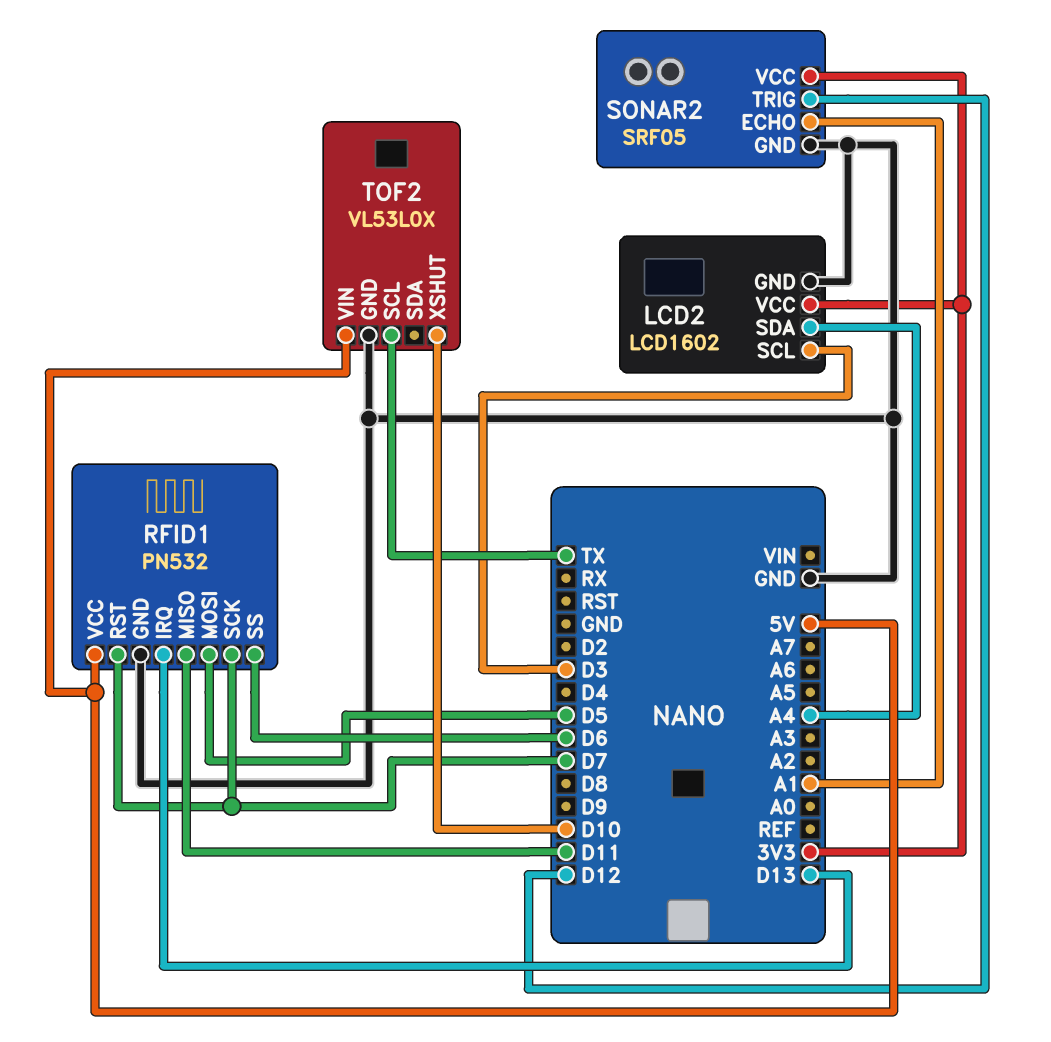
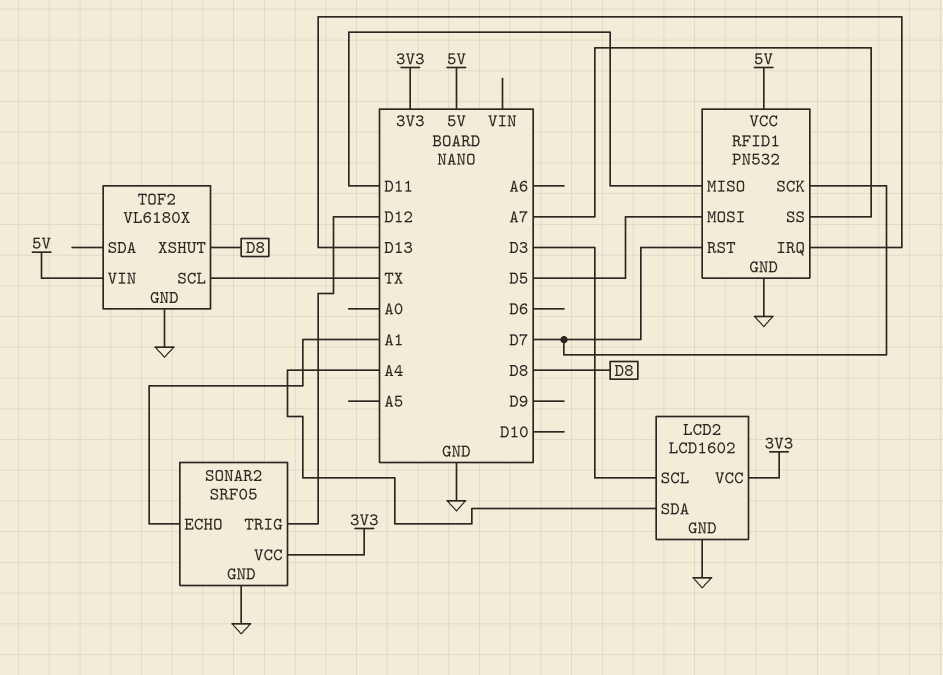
RFID1 pin SS: D6 -> A7
TOF2: VL53L0X -> VL6180X
TOF2 pin XSHUT: D10 -> D8

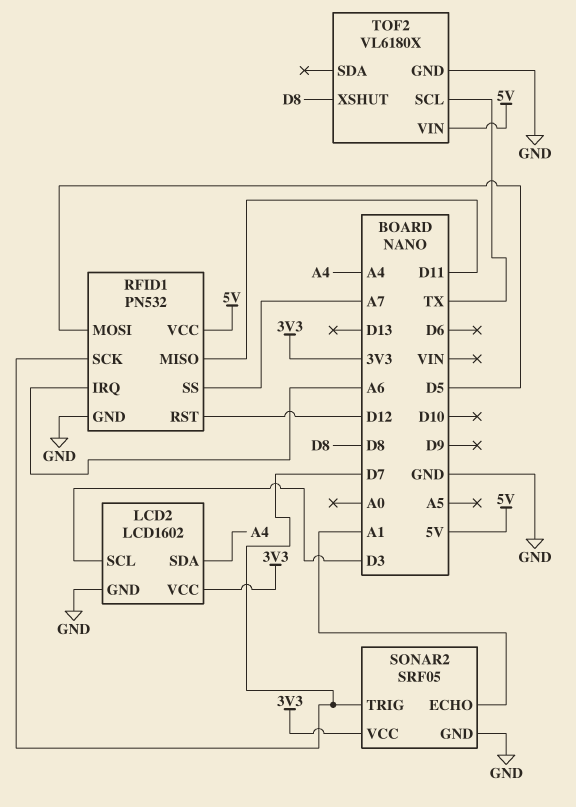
RFID1 pin IRQ: D13 -> A6
RFID1 pin RST: D7 -> D12
SONAR2 pin TRIG: D12 -> D7

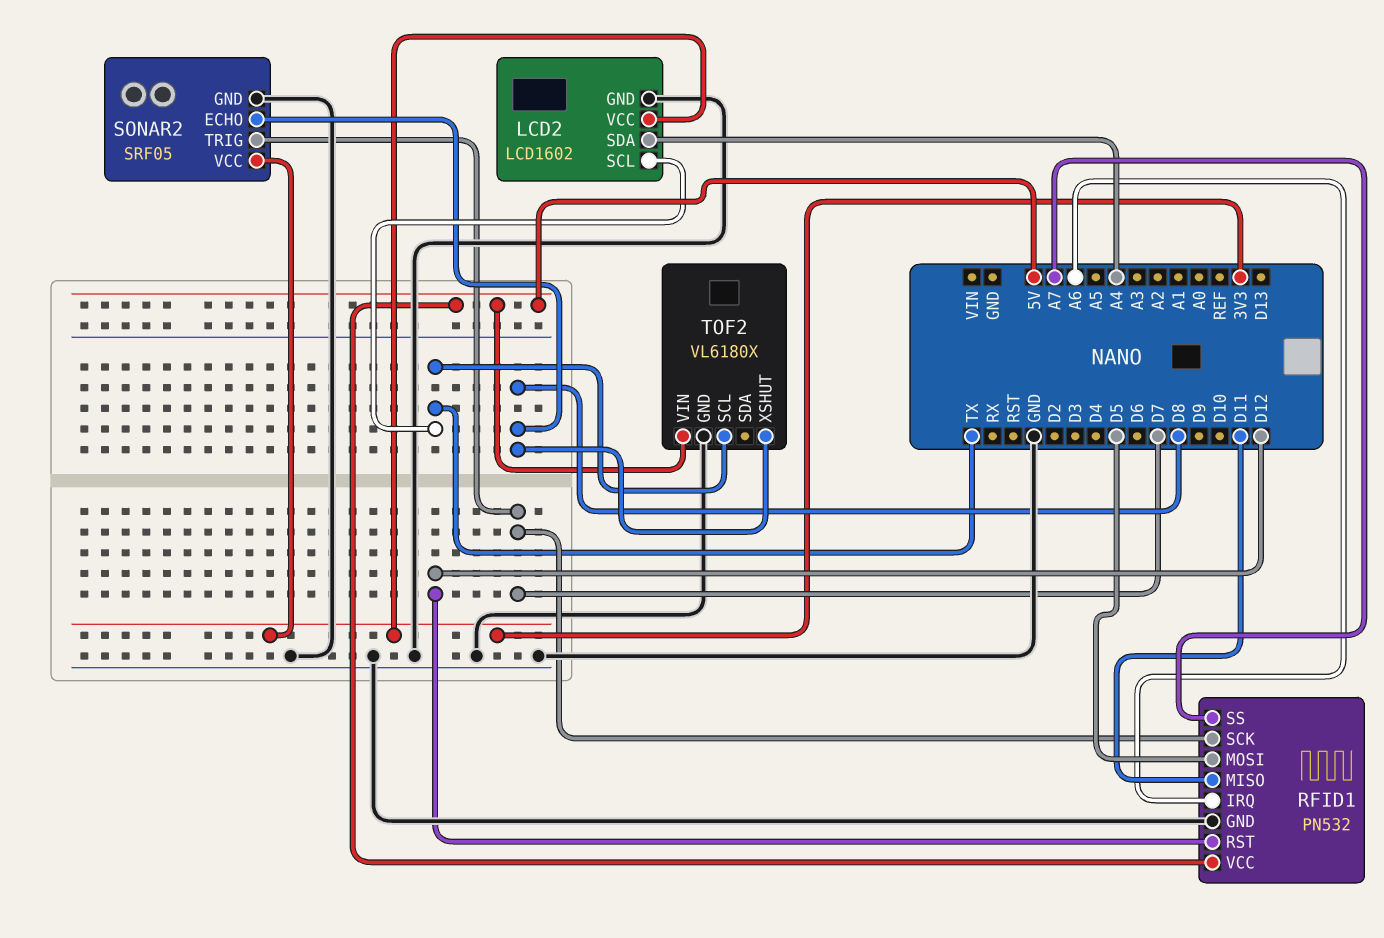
LCD2 pin SCL: D3 -> TX
SONAR2 pin ECHO: A1 -> D8

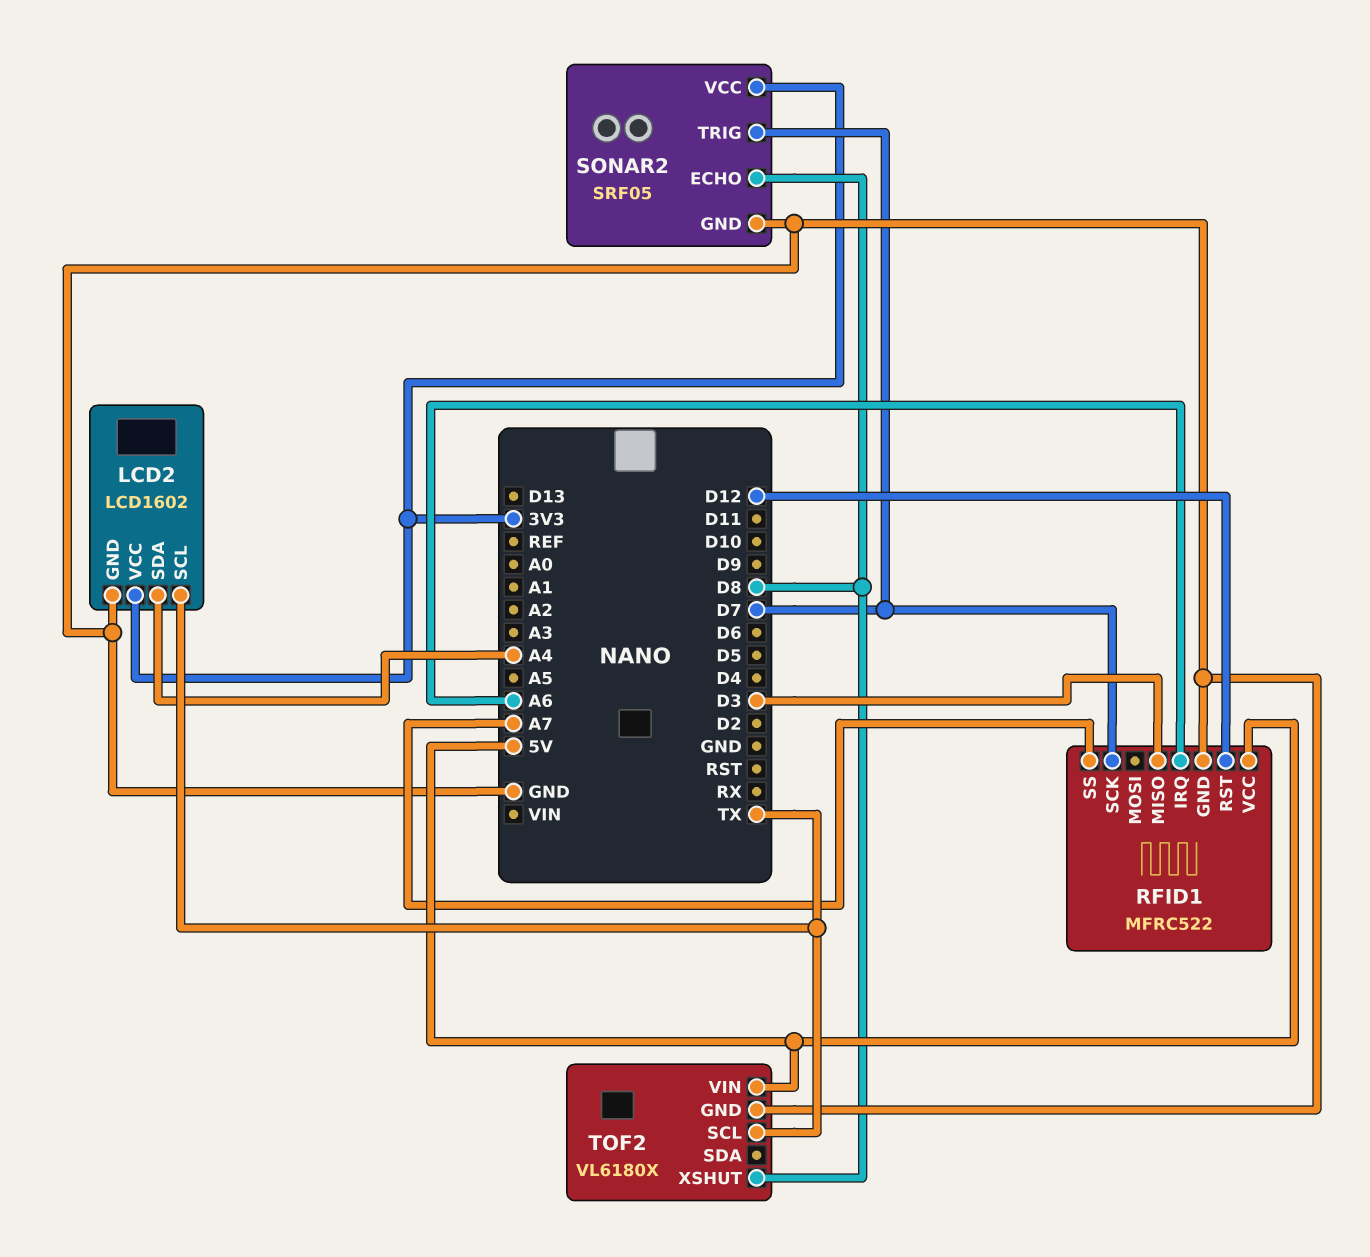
RFID1: PN532 -> MFRC522
RFID1 pin MISO: D11 -> D3
RFID1 pin MOSI: D5 -> none

